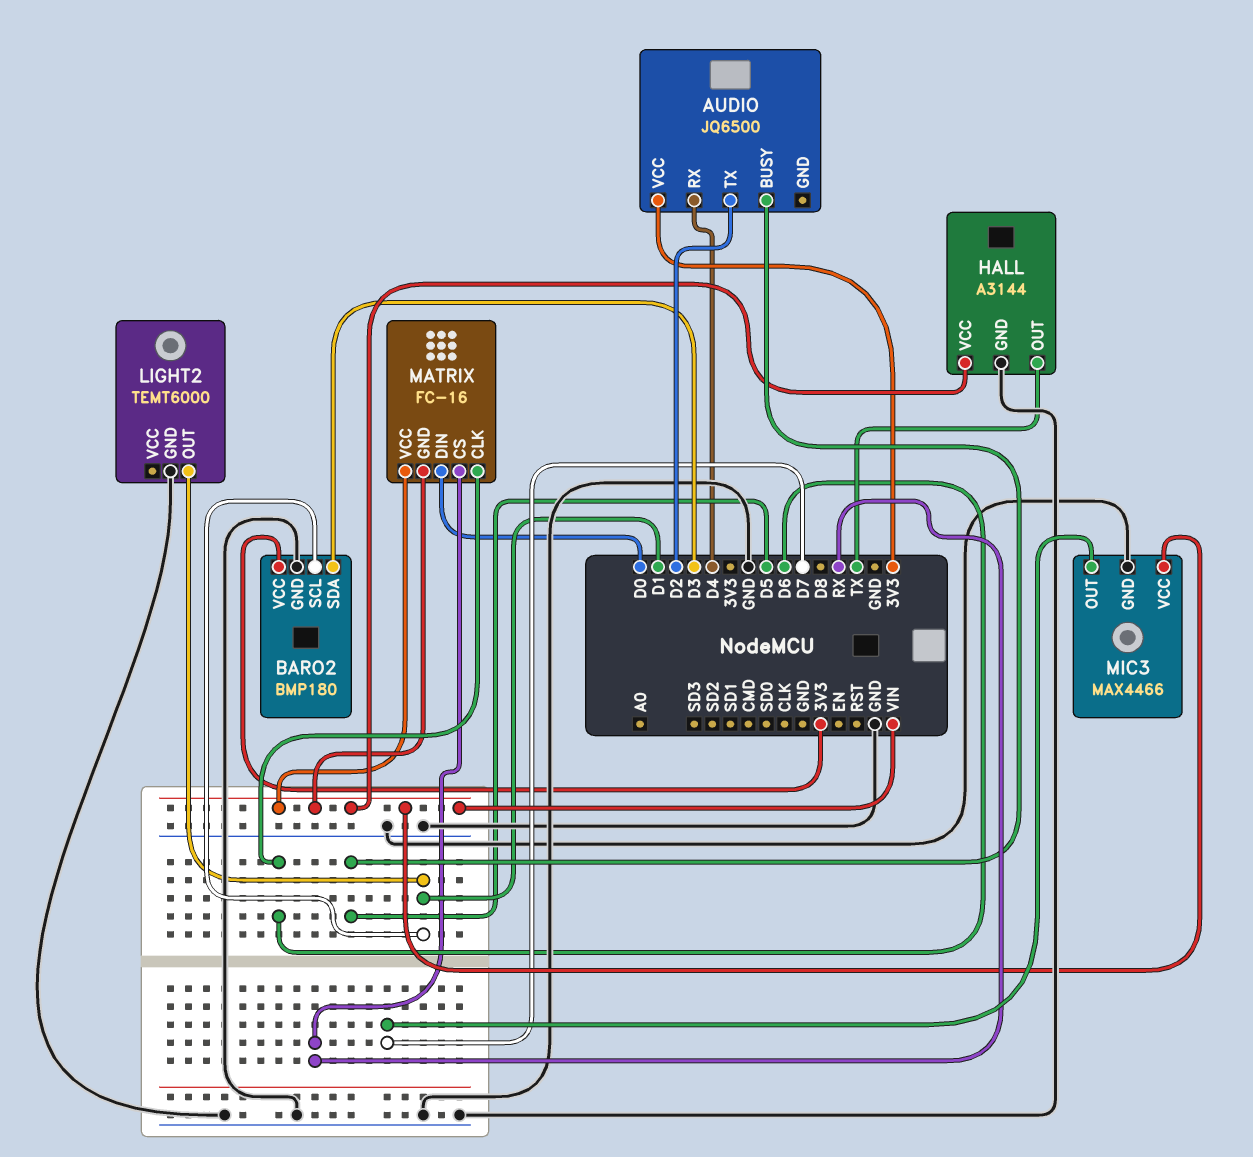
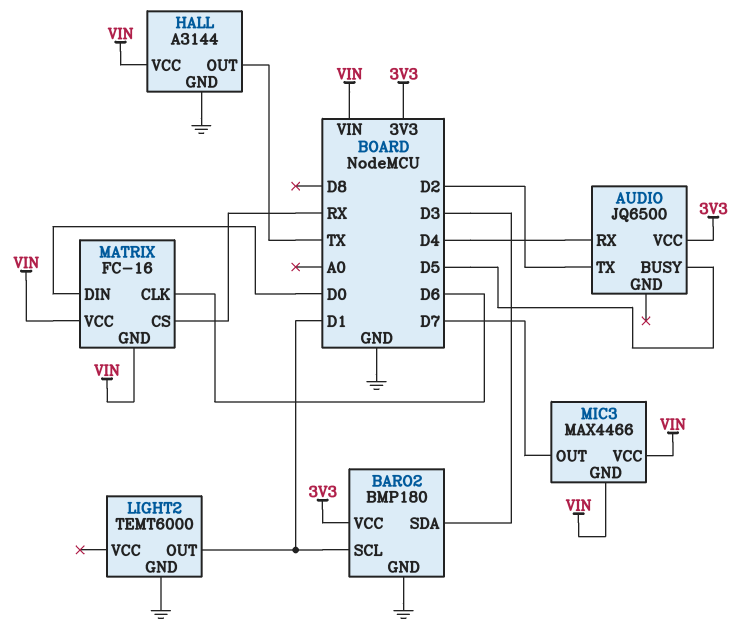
MIC3 pin GND: GND -> VIN

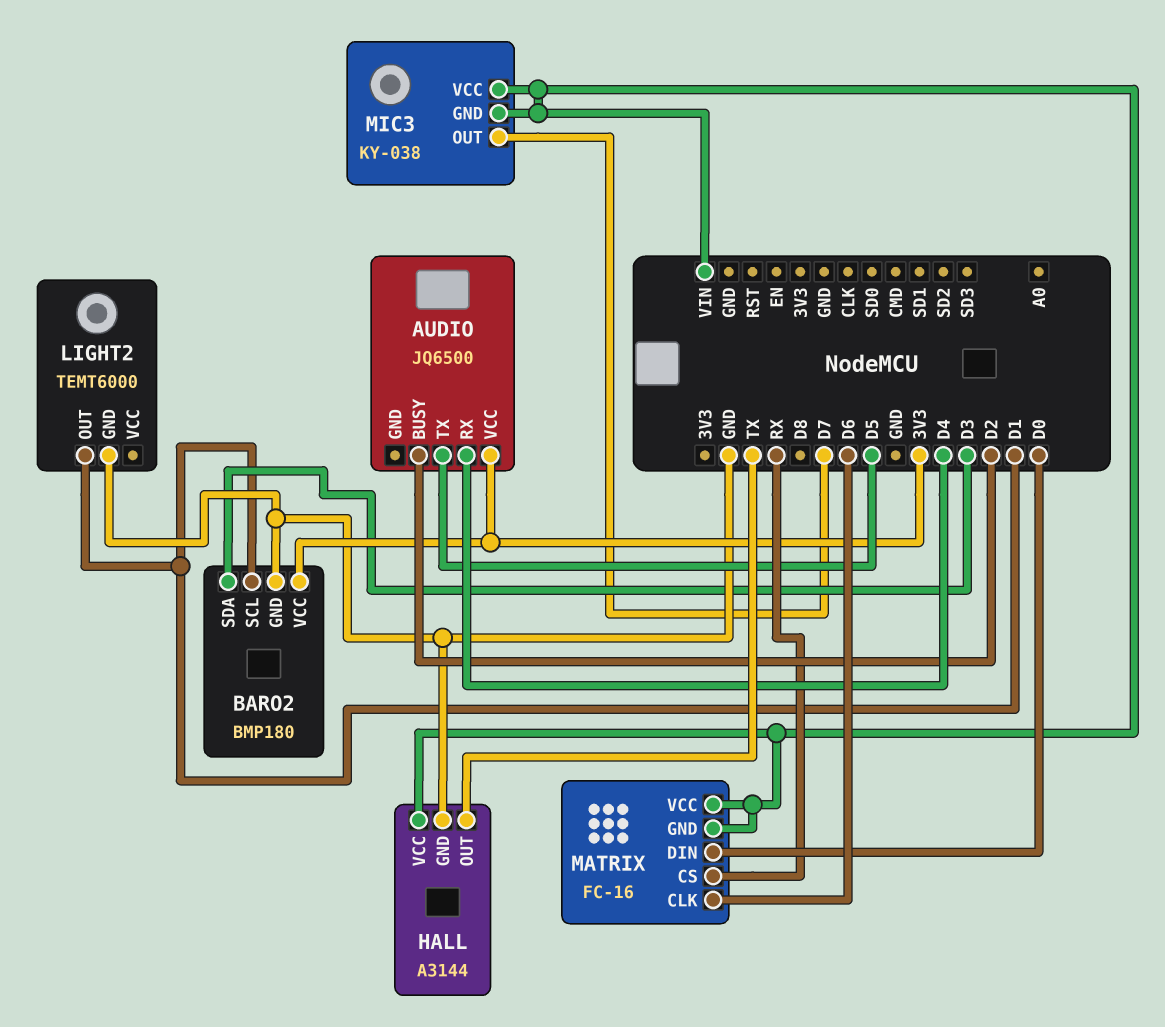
AUDIO pin BUSY: D5 -> D2
AUDIO pin TX: D2 -> D5
MIC3: MAX4466 -> KY-038

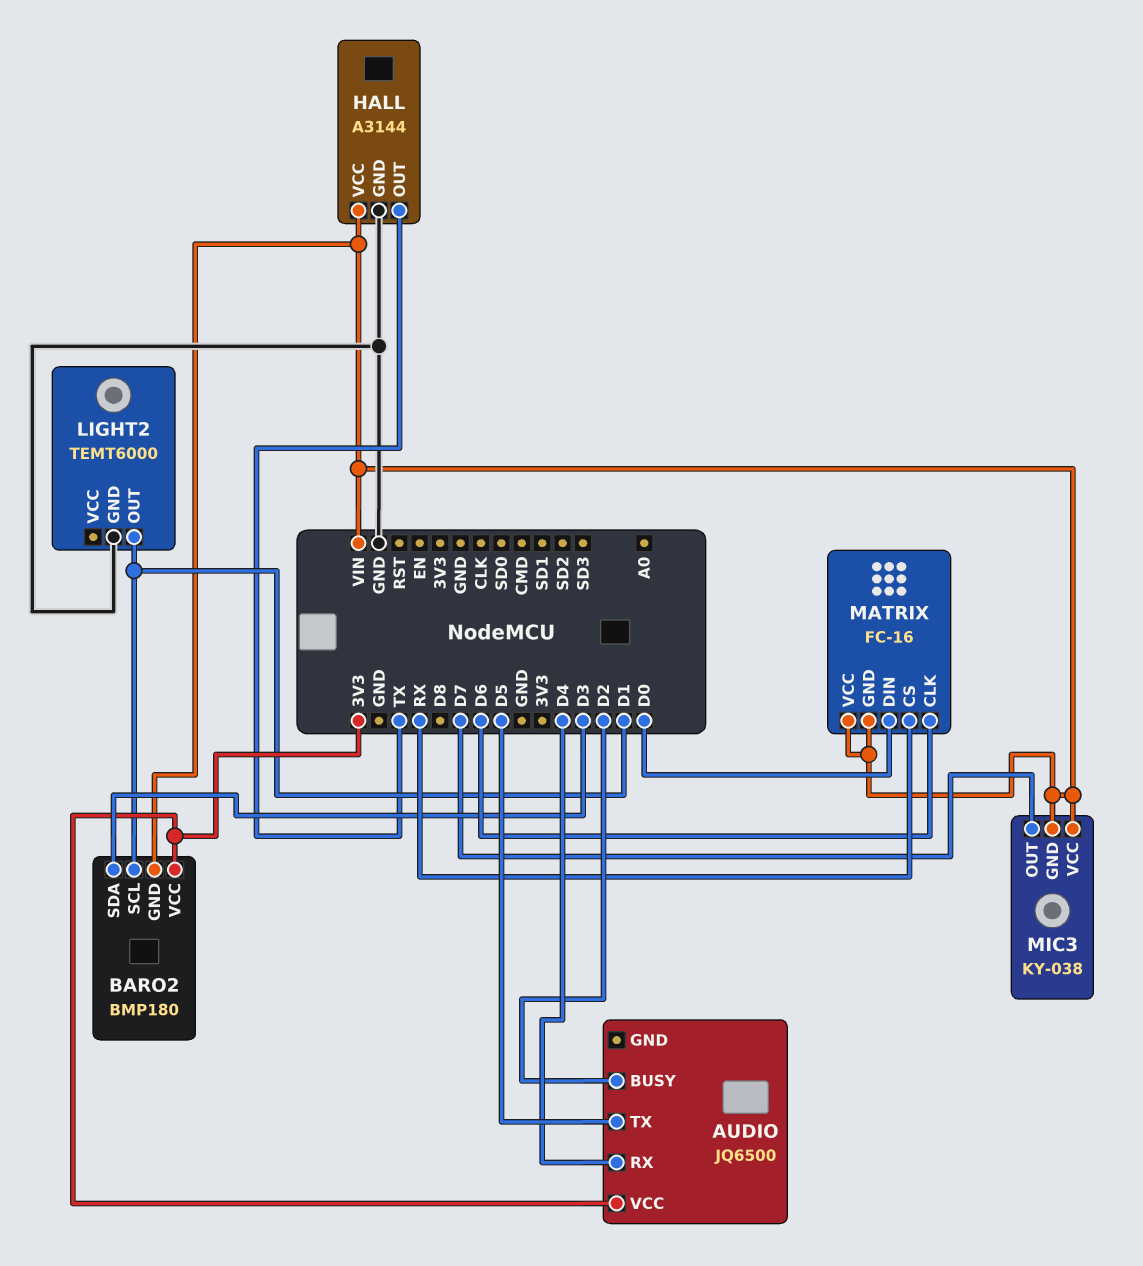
BARO2 pin GND: GND -> VIN

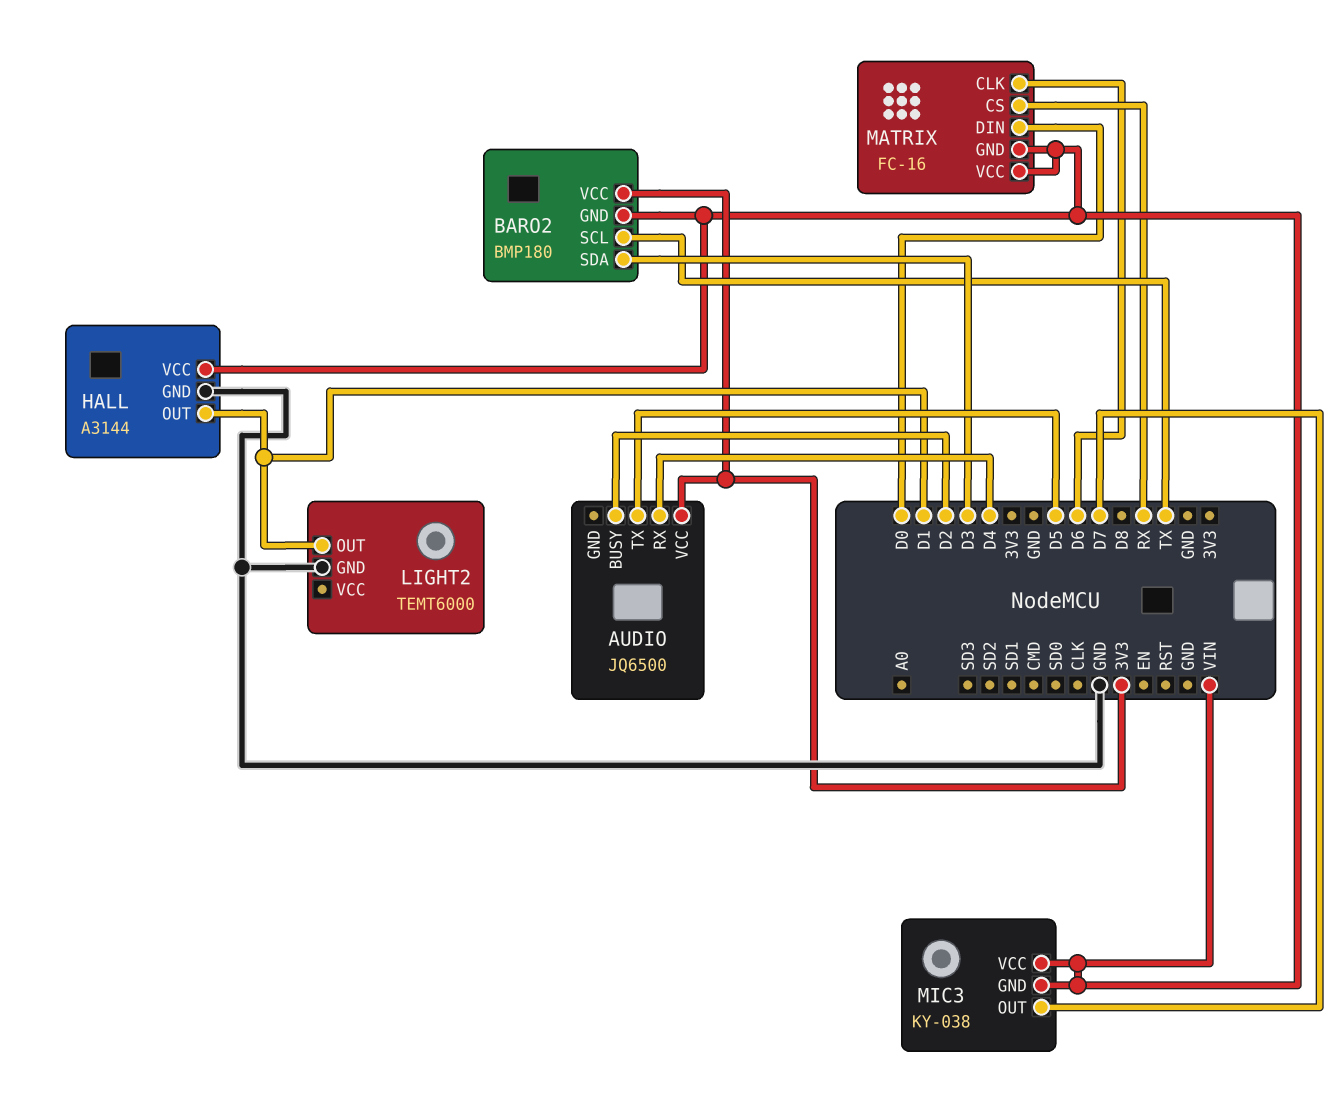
BARO2 pin SCL: D1 -> TX
HALL pin OUT: TX -> D1

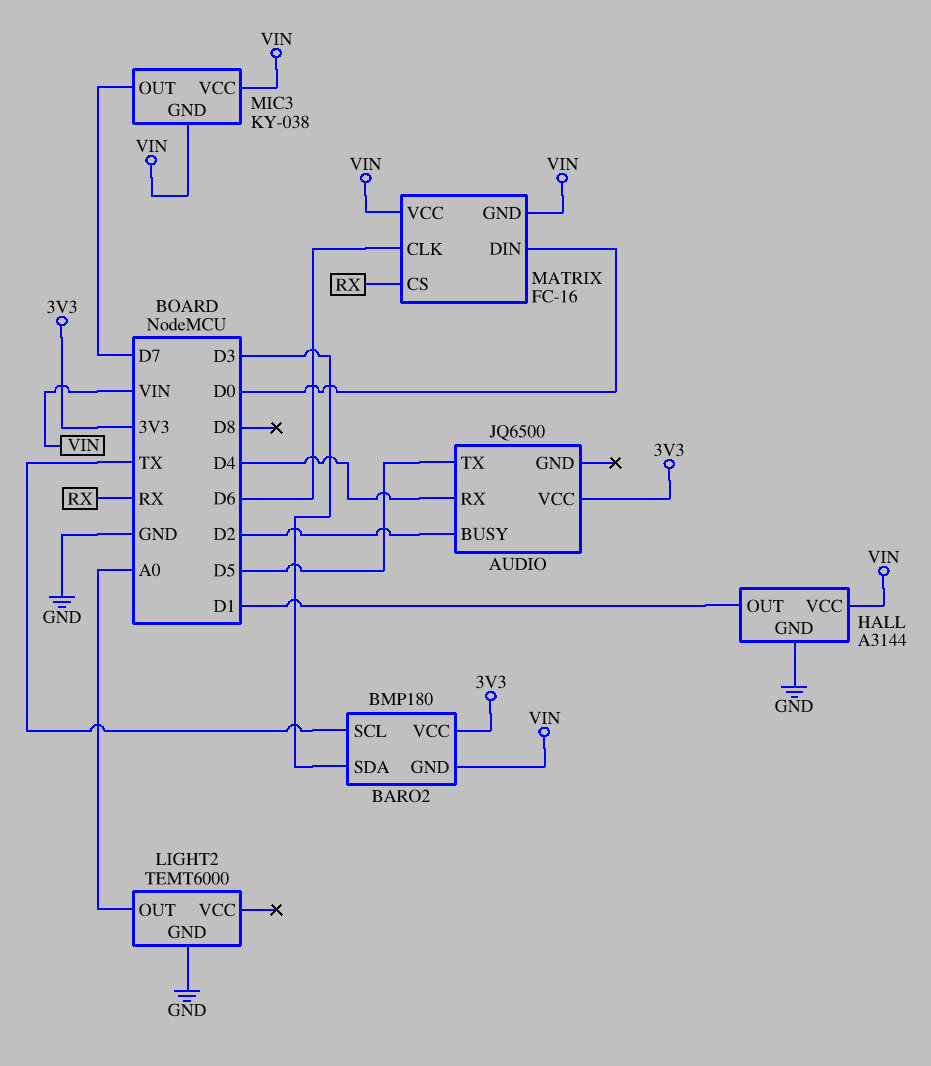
LIGHT2 pin OUT: D1 -> A0

